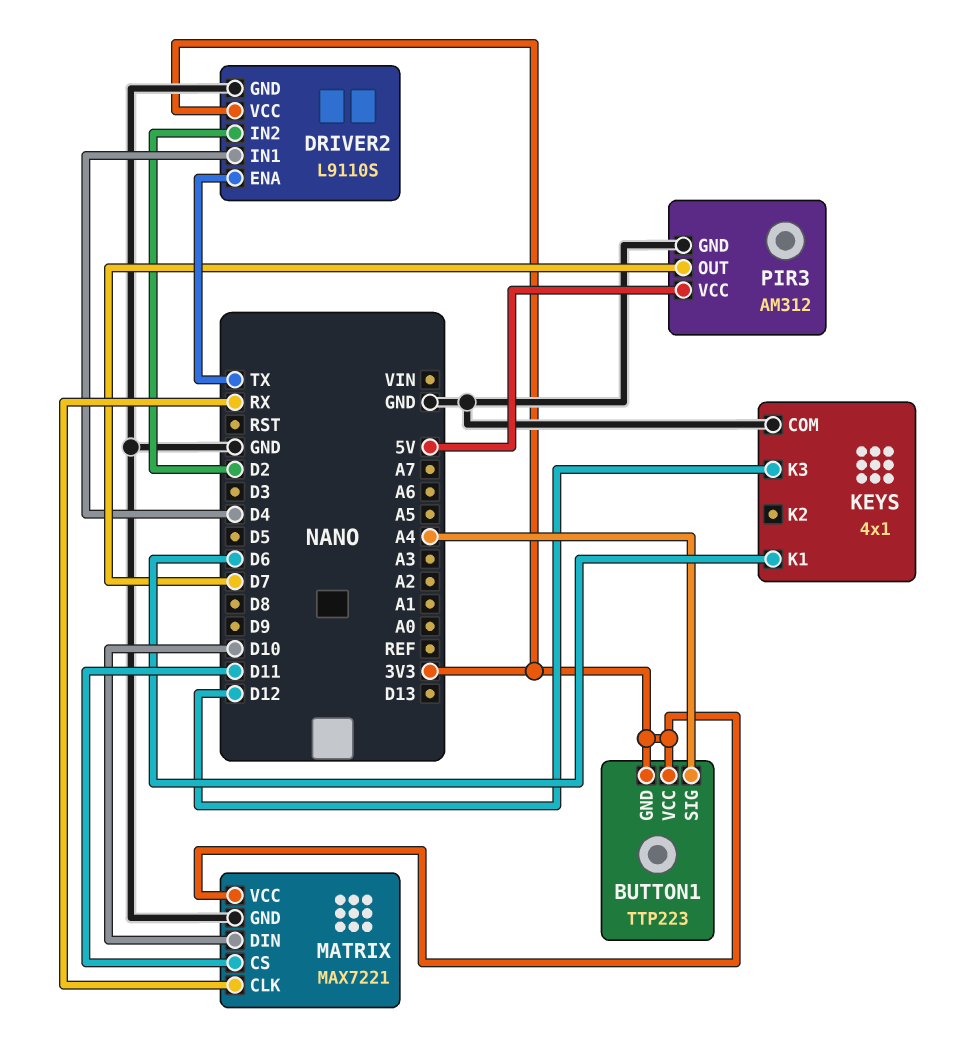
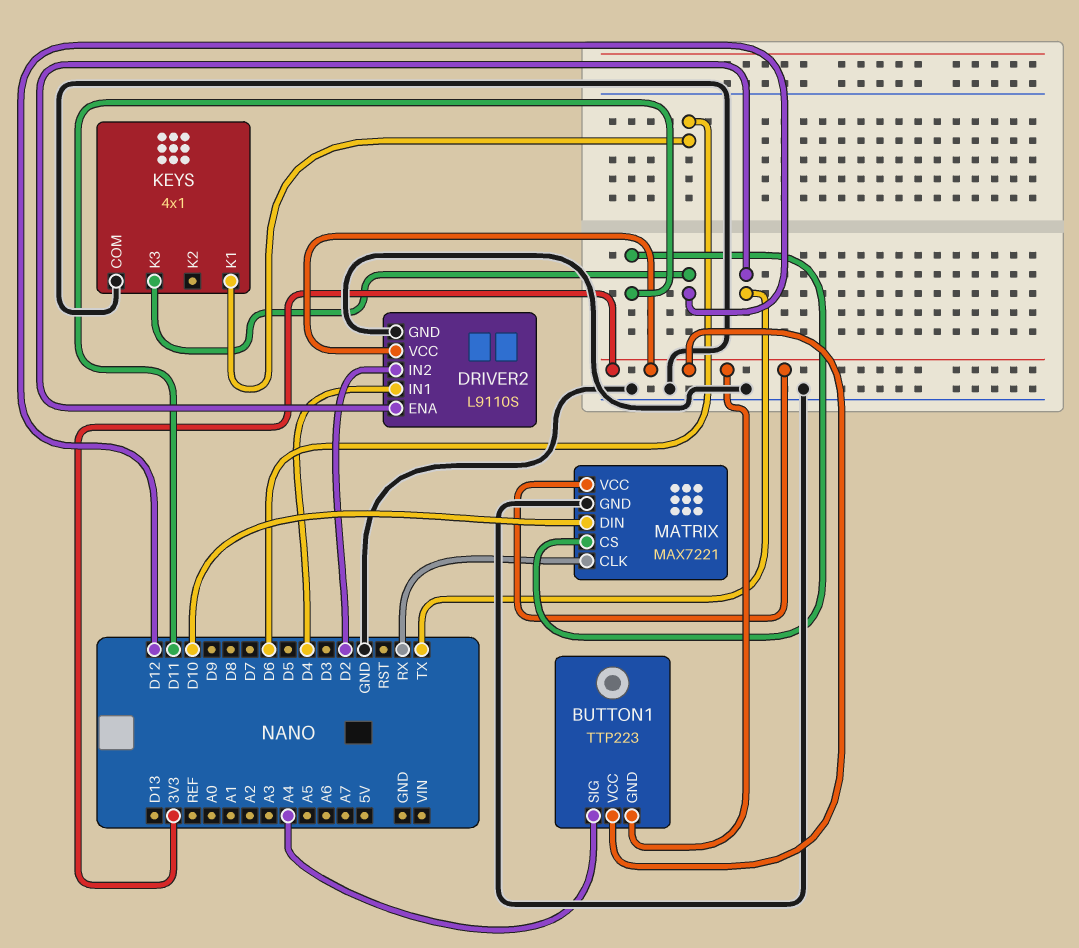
PIR3: AM312 -> none
PIR3 pin GND: GND -> none
PIR3 pin OUT: D7 -> none
PIR3 pin VCC: 5V -> none

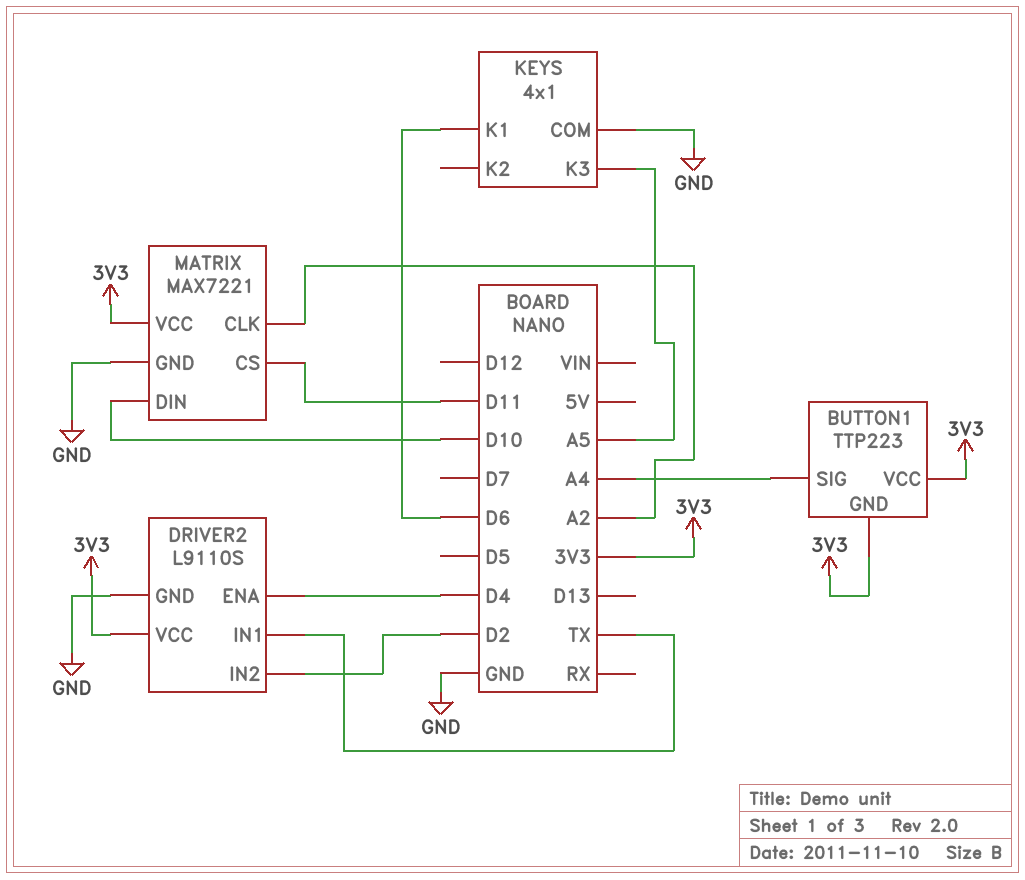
DRIVER2 pin ENA: TX -> D4
DRIVER2 pin IN1: D4 -> TX
KEYS pin K3: D12 -> A5
MATRIX pin CLK: RX -> A2

